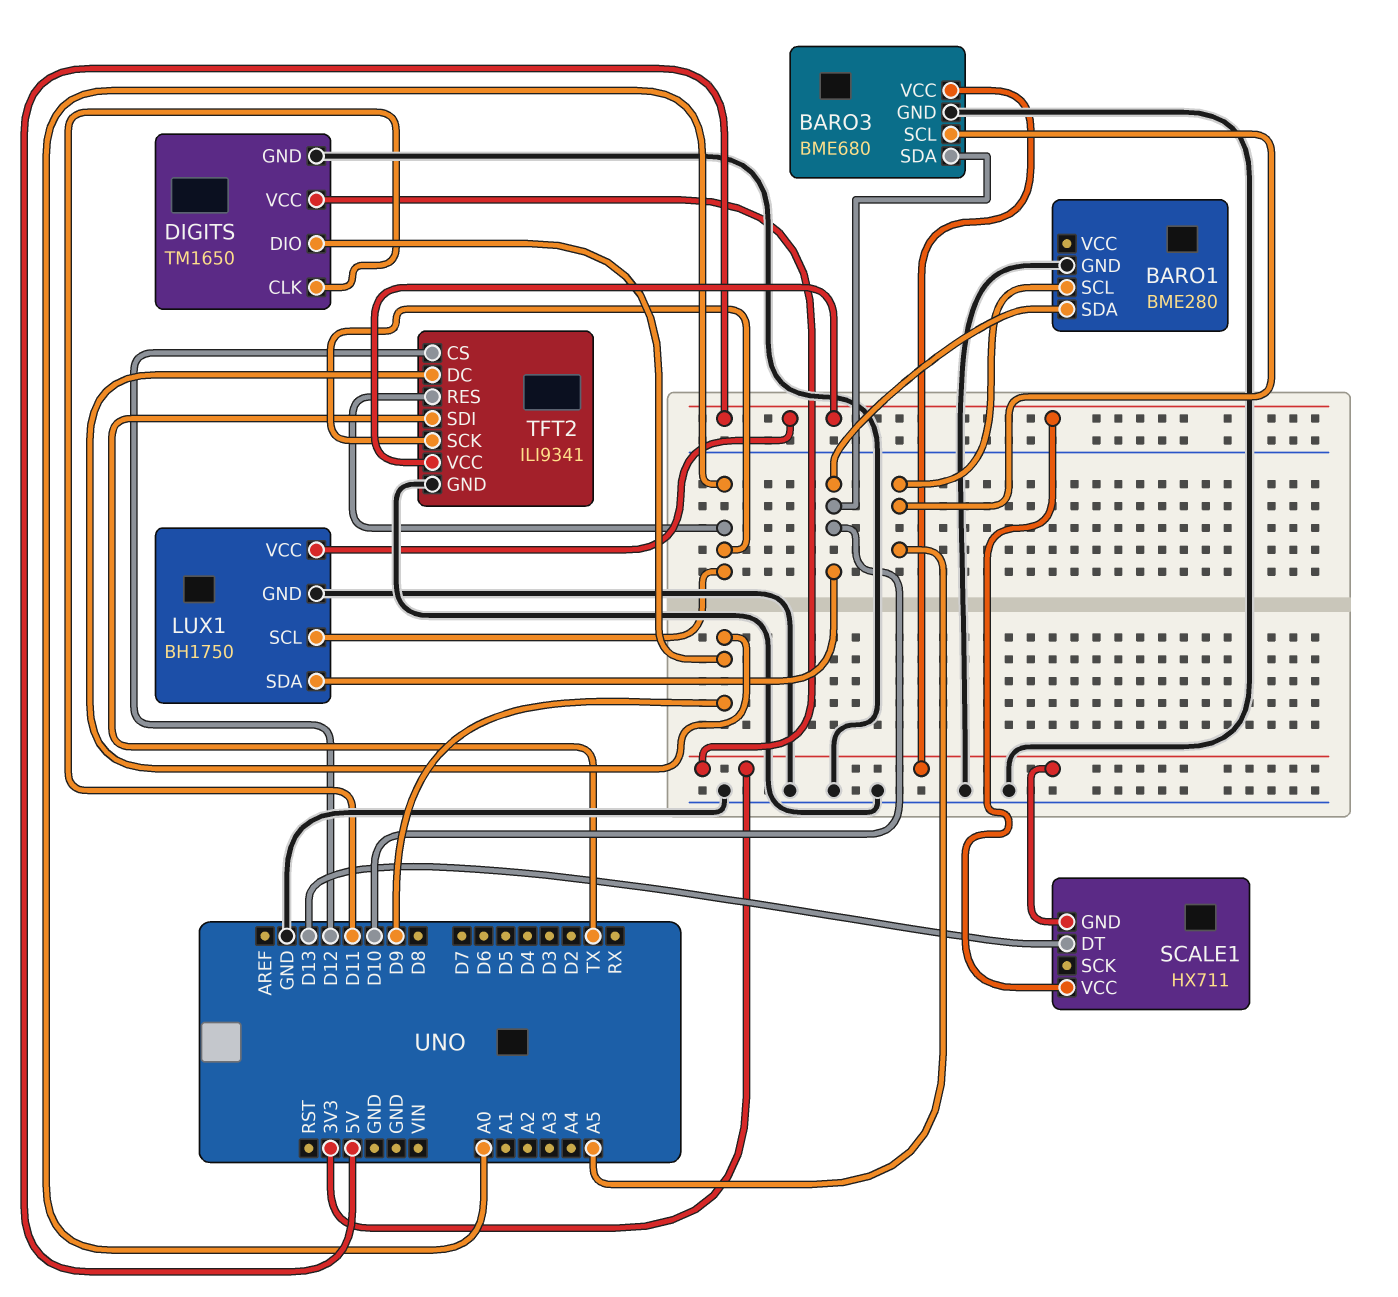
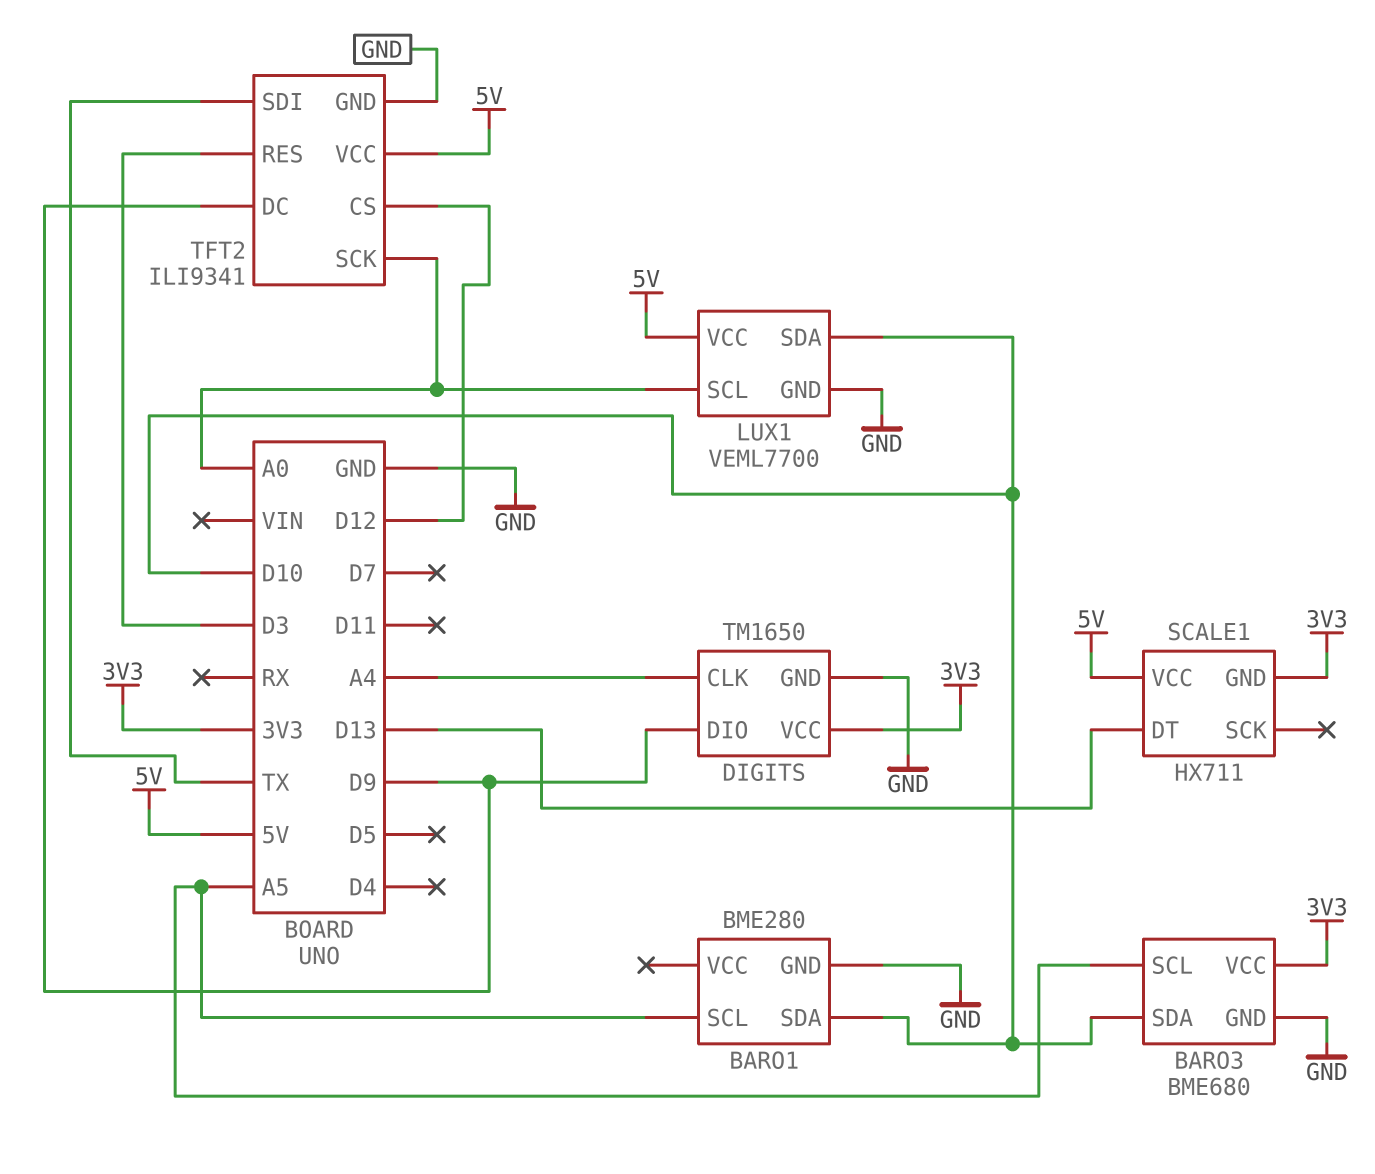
DIGITS pin CLK: D11 -> A4
LUX1: BH1750 -> VEML7700
TFT2 pin RES: A0 -> D3

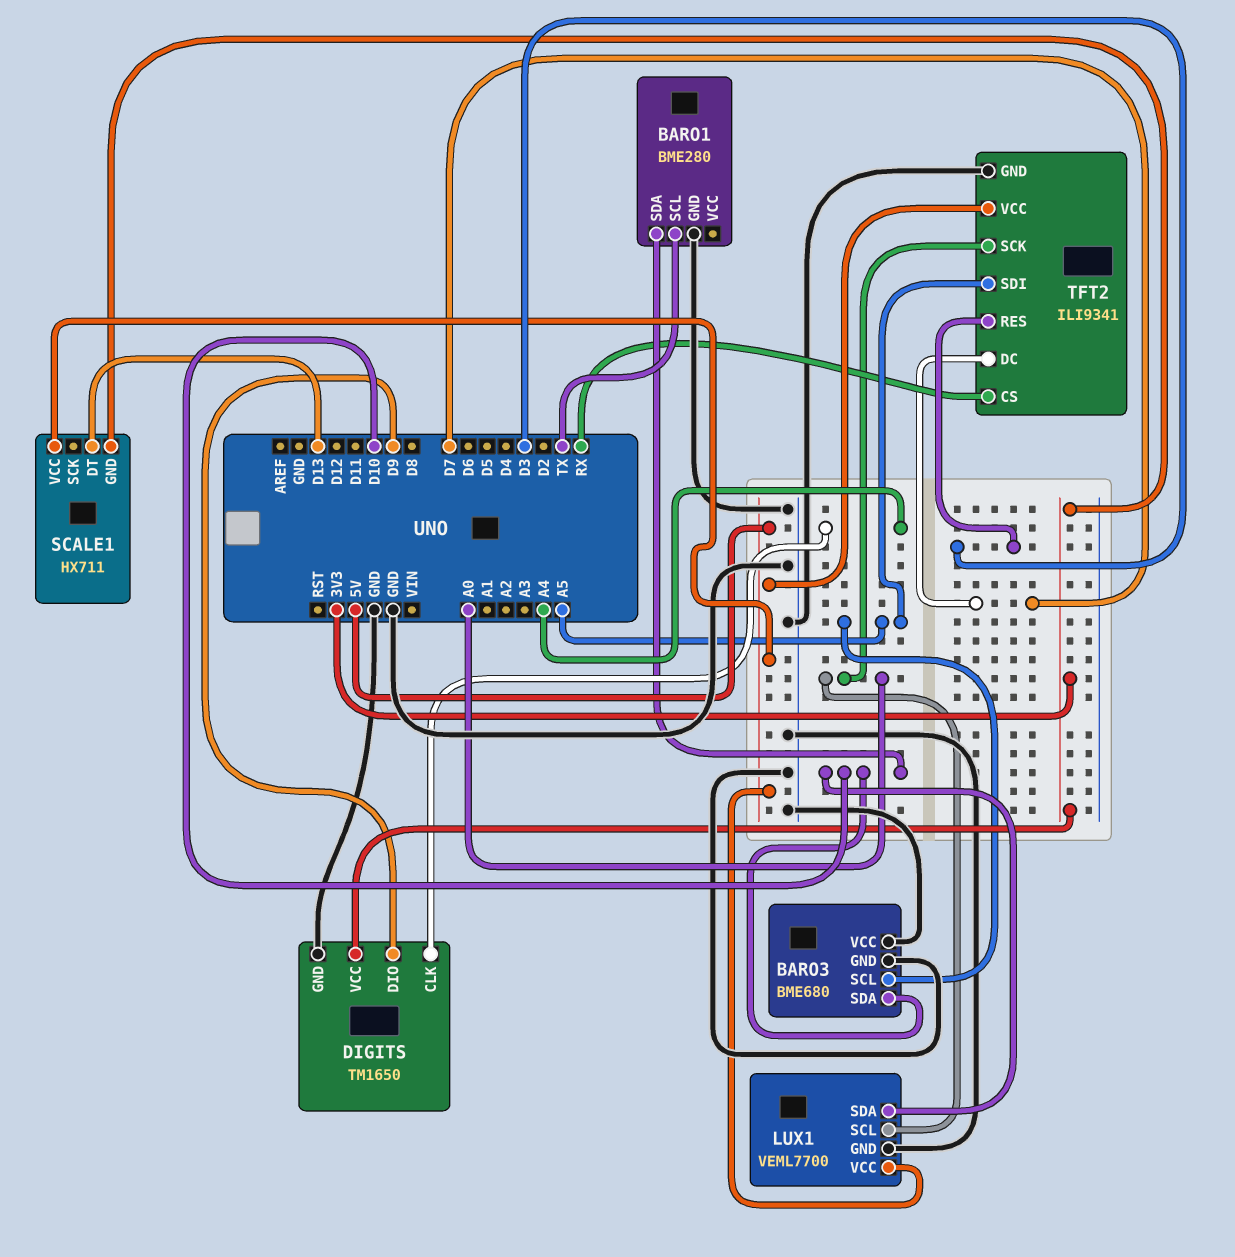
BARO1 pin SCL: A5 -> TX
BARO3 pin VCC: 3V3 -> GND
TFT2 pin CS: D12 -> RX
TFT2 pin DC: D9 -> D7
TFT2 pin SDI: TX -> A5

